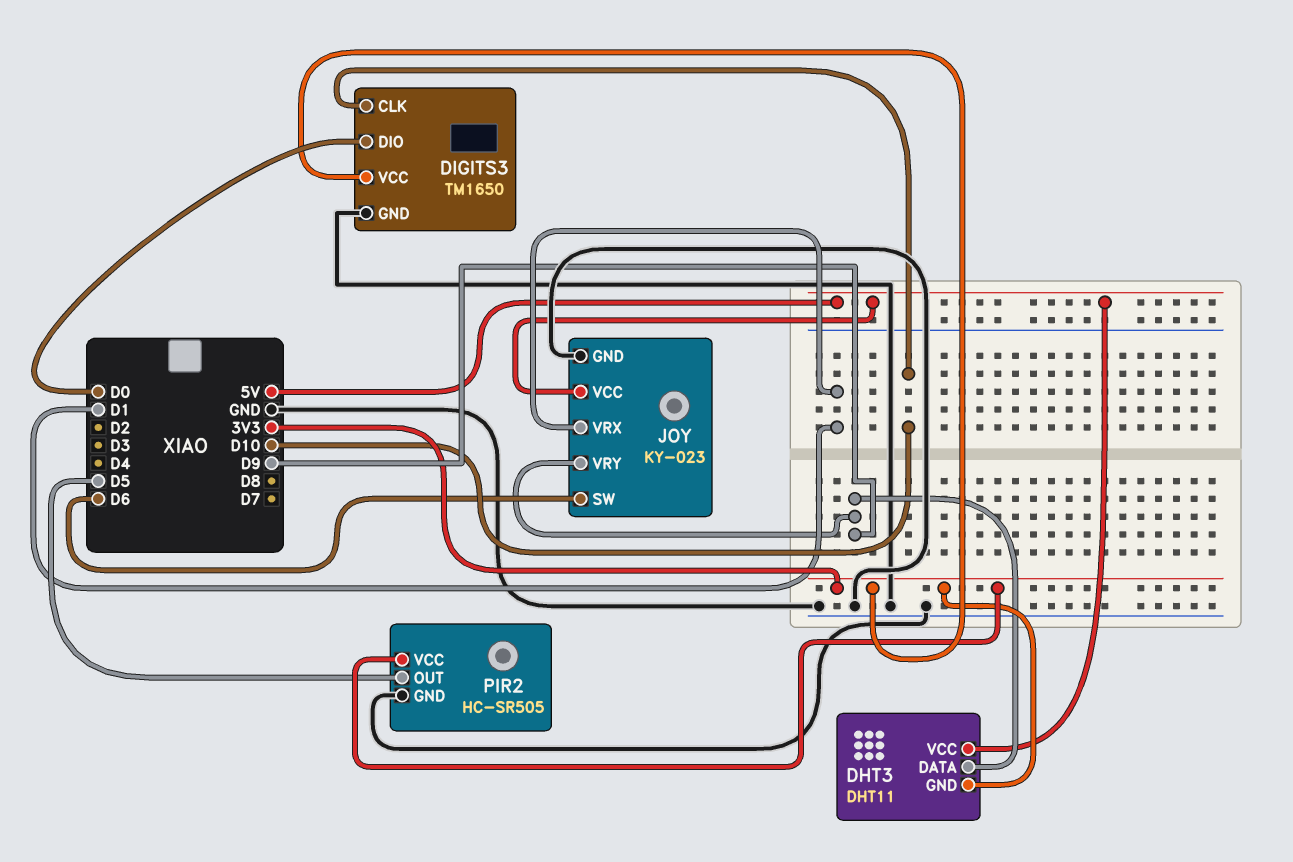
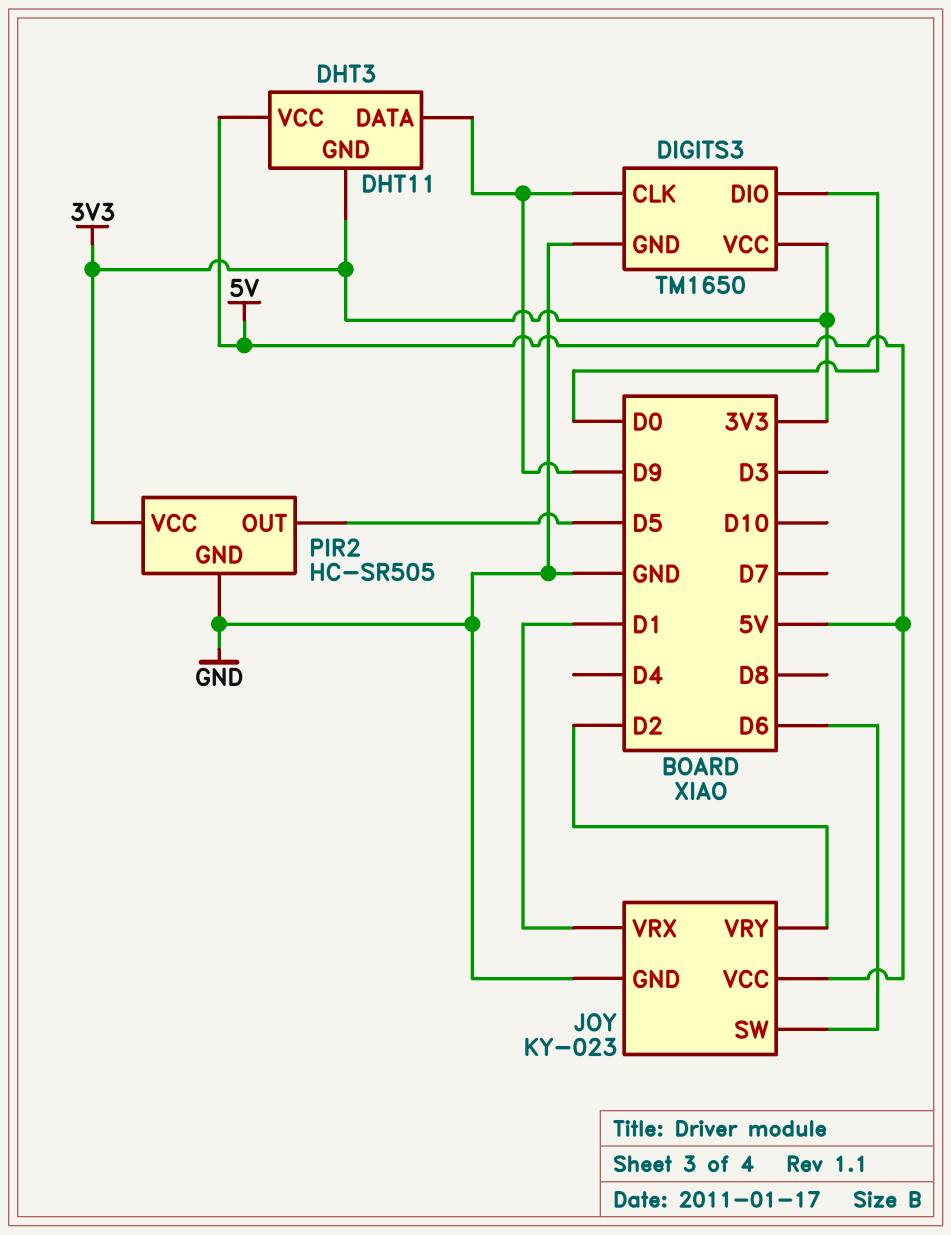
DIGITS3 pin CLK: D10 -> D9
JOY pin VRY: D9 -> D2

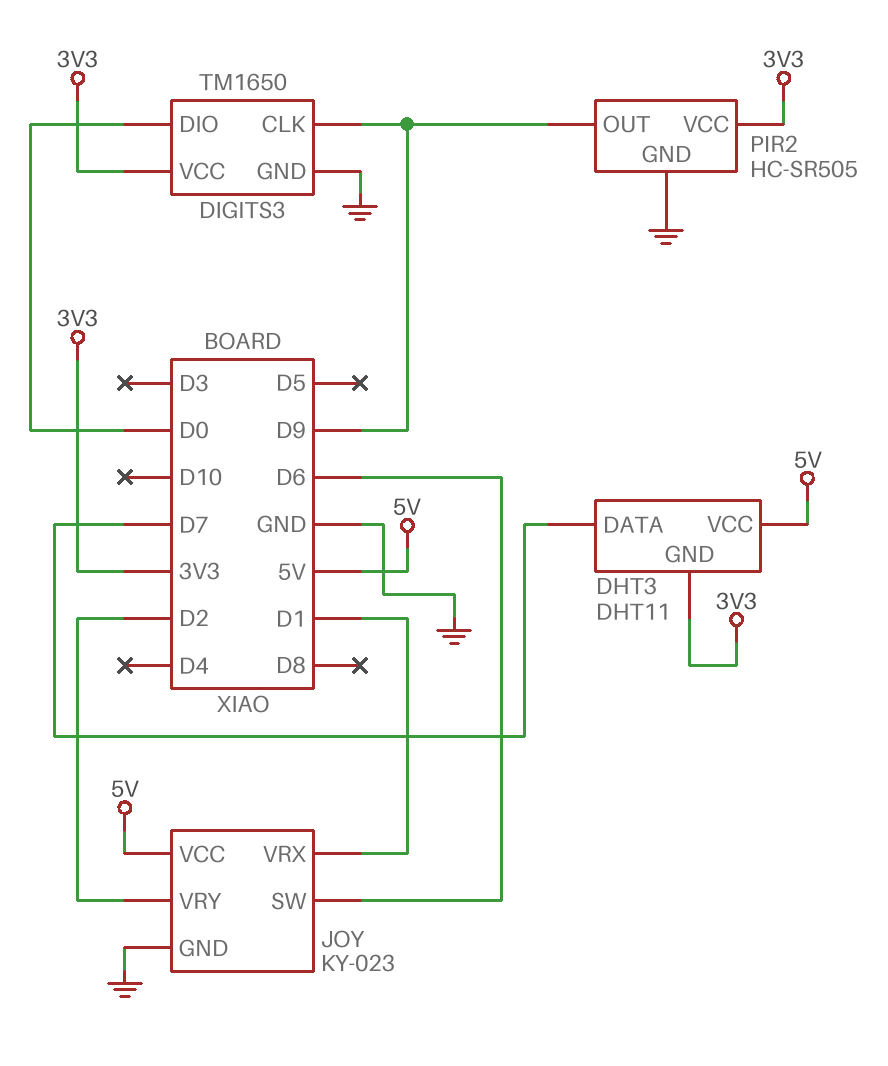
DHT3 pin DATA: D9 -> D7
PIR2 pin OUT: D5 -> D9

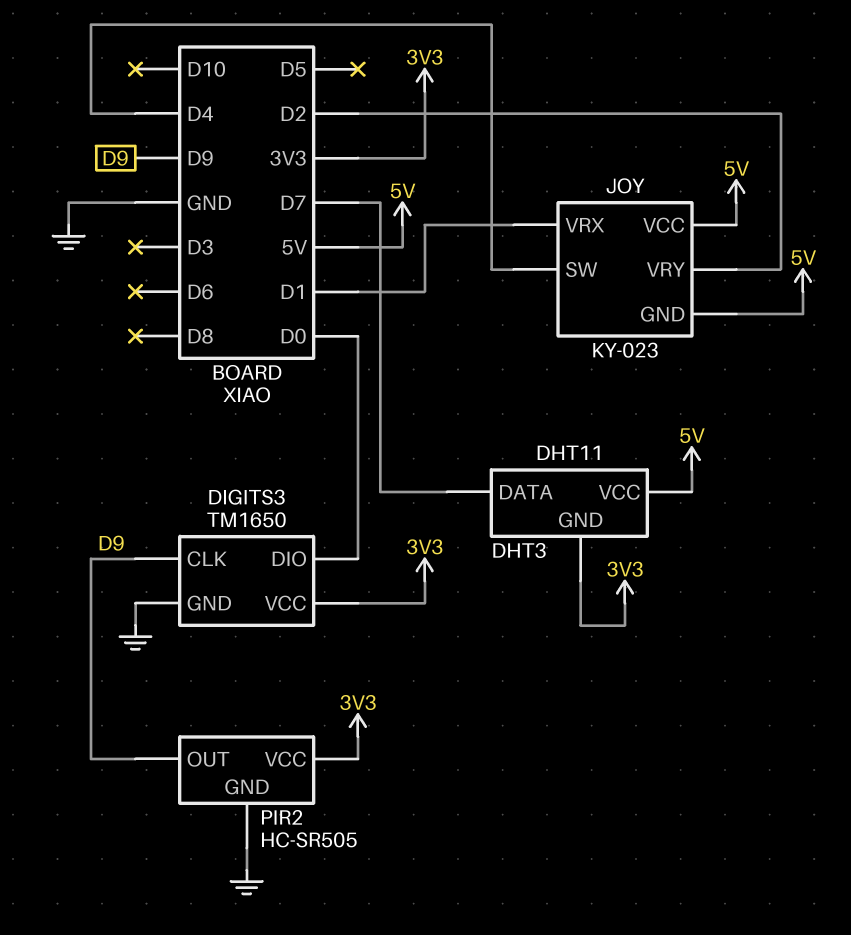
JOY pin GND: GND -> 5V
JOY pin SW: D6 -> D4

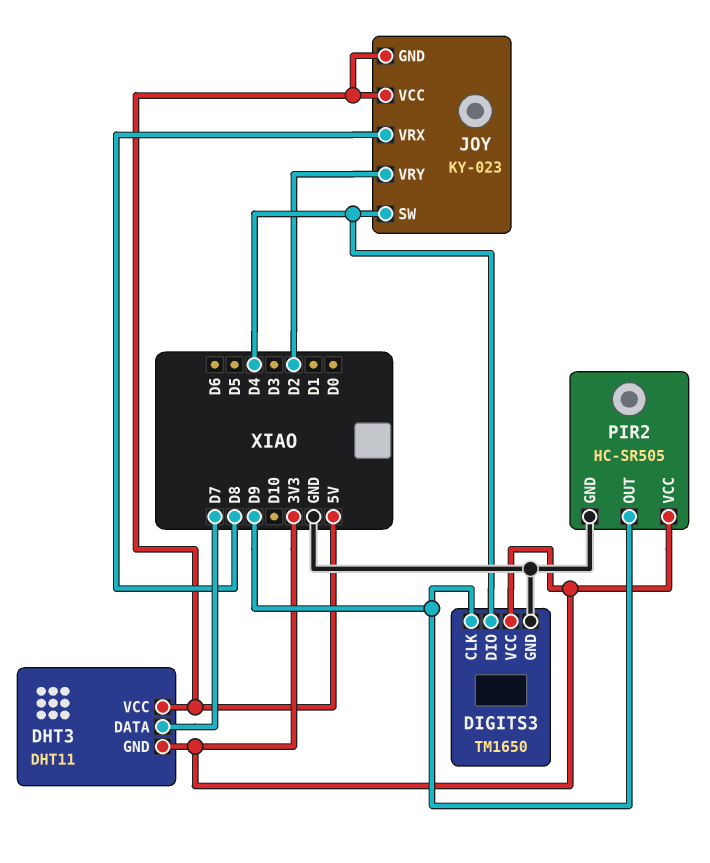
DIGITS3 pin DIO: D0 -> D4
JOY pin VRX: D1 -> D8

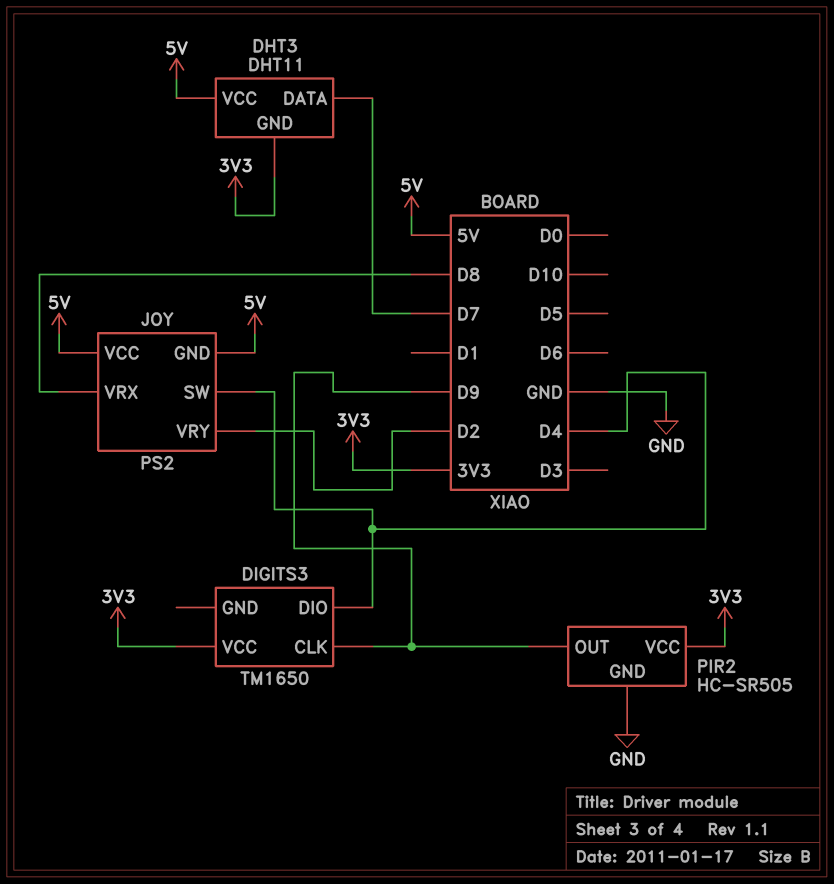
DIGITS3 pin GND: GND -> none
JOY: KY-023 -> PS2

